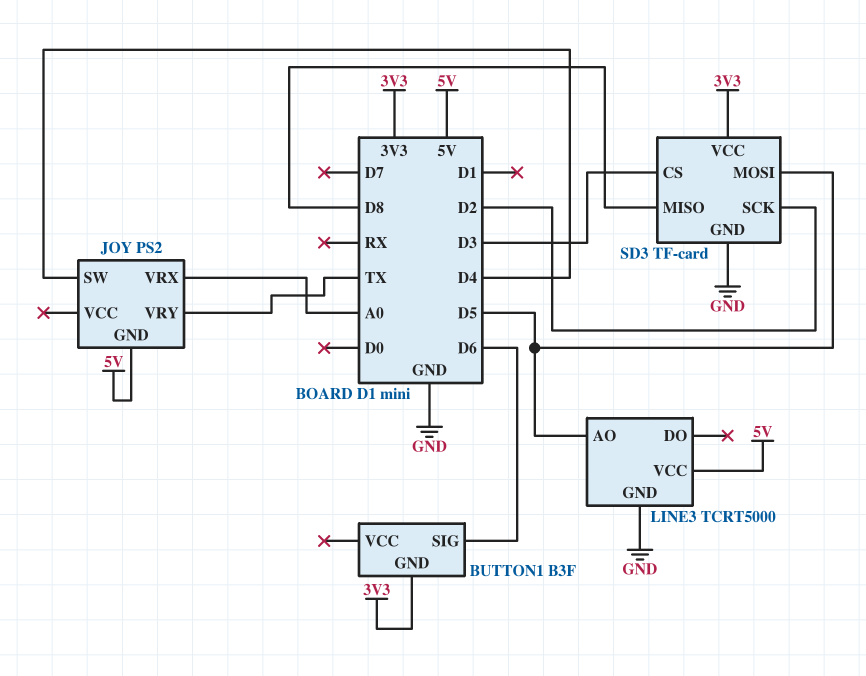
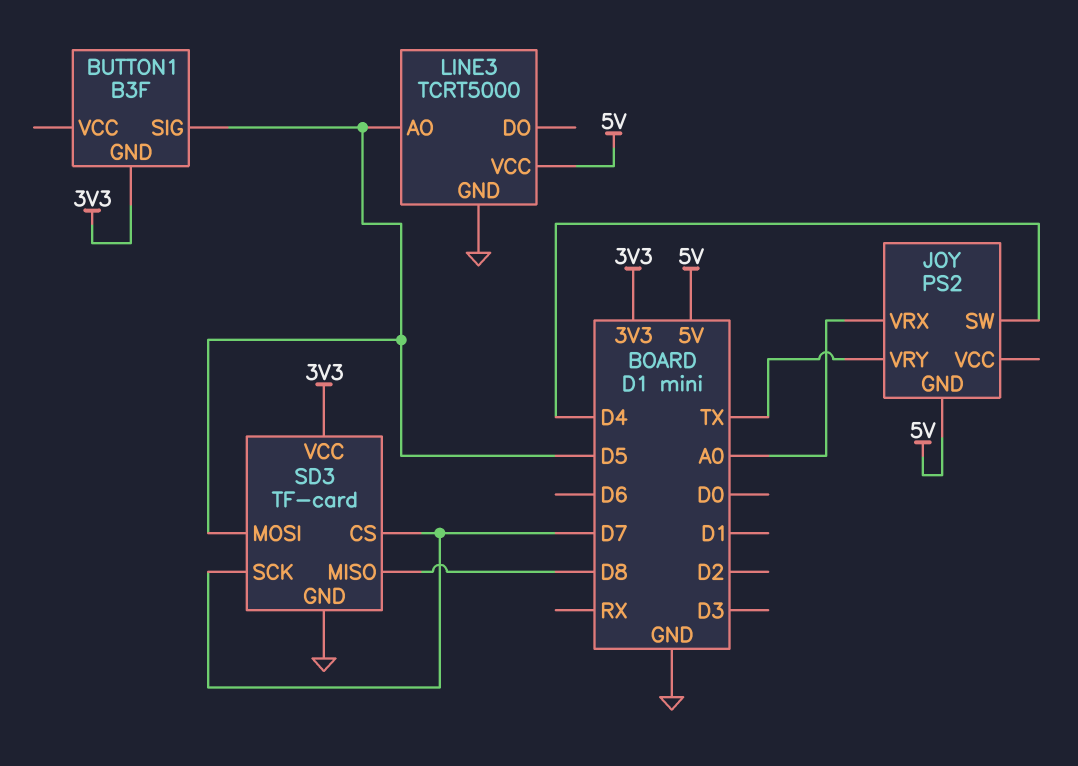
BUTTON1 pin SIG: D6 -> D5
SD3 pin CS: D3 -> D7
SD3 pin SCK: D2 -> D7

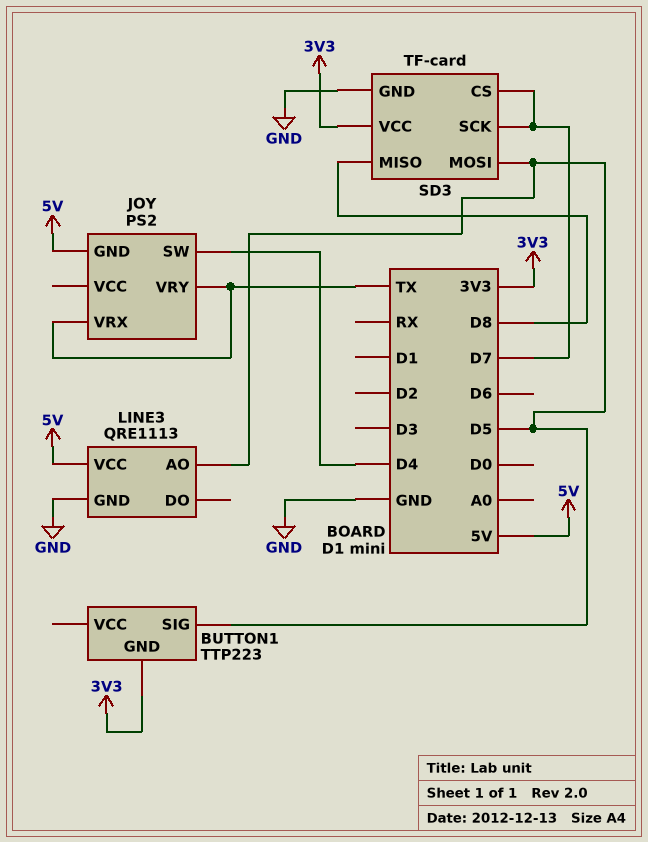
BUTTON1: B3F -> TTP223
JOY pin VRX: A0 -> TX
LINE3: TCRT5000 -> QRE1113

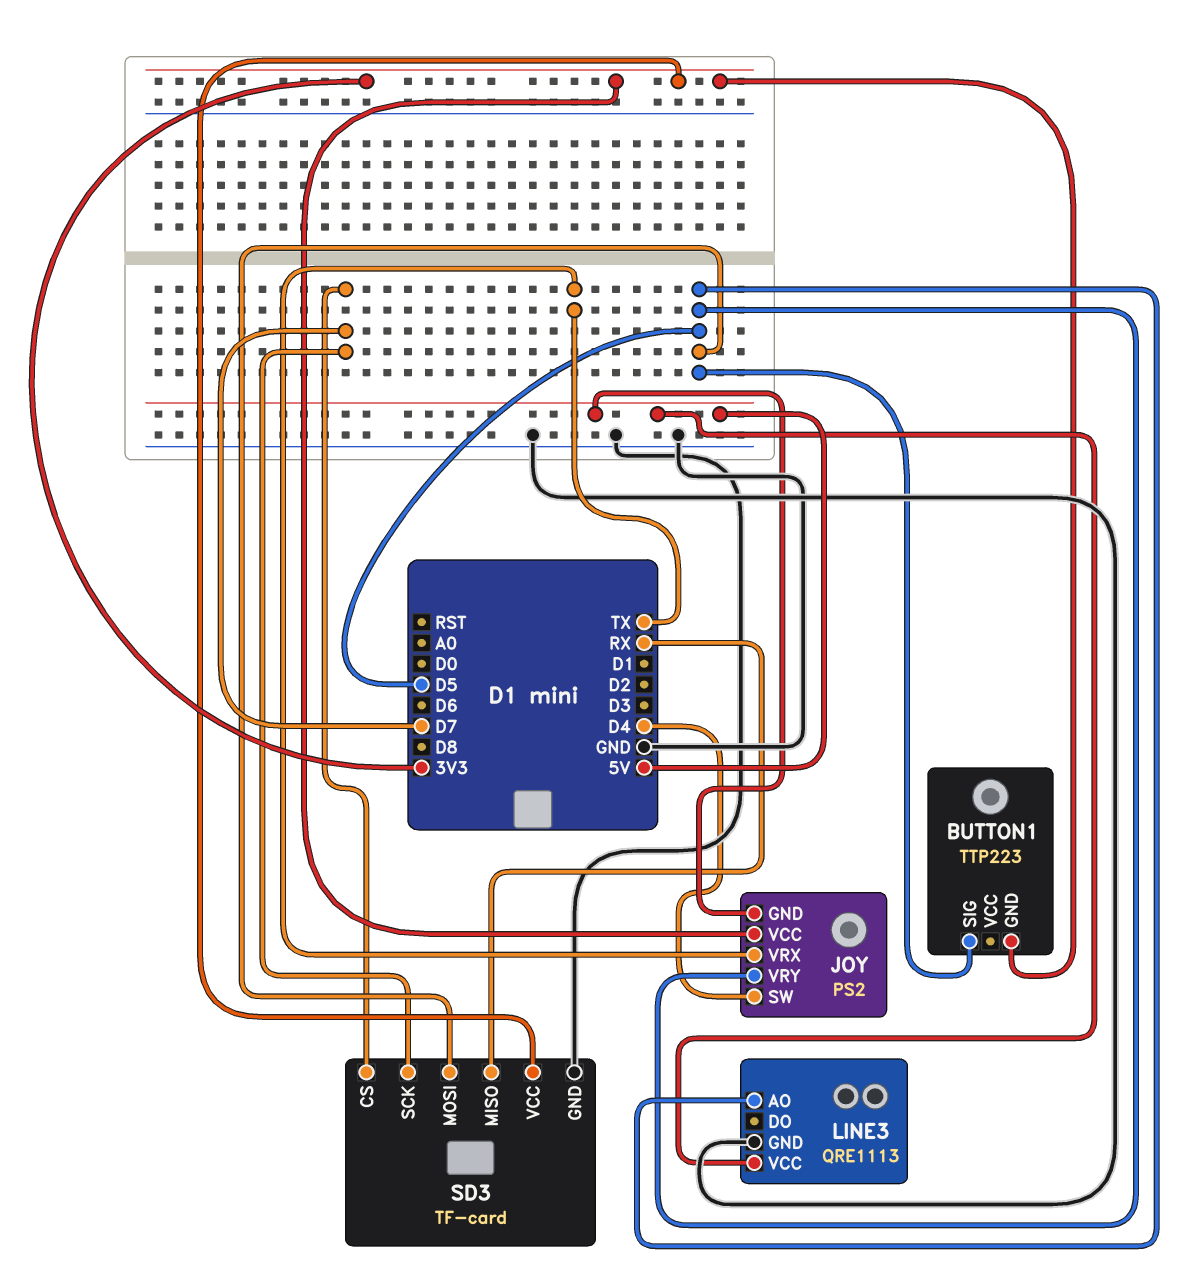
JOY pin VCC: none -> 3V3
JOY pin VRY: TX -> D5
SD3 pin MISO: D8 -> RX

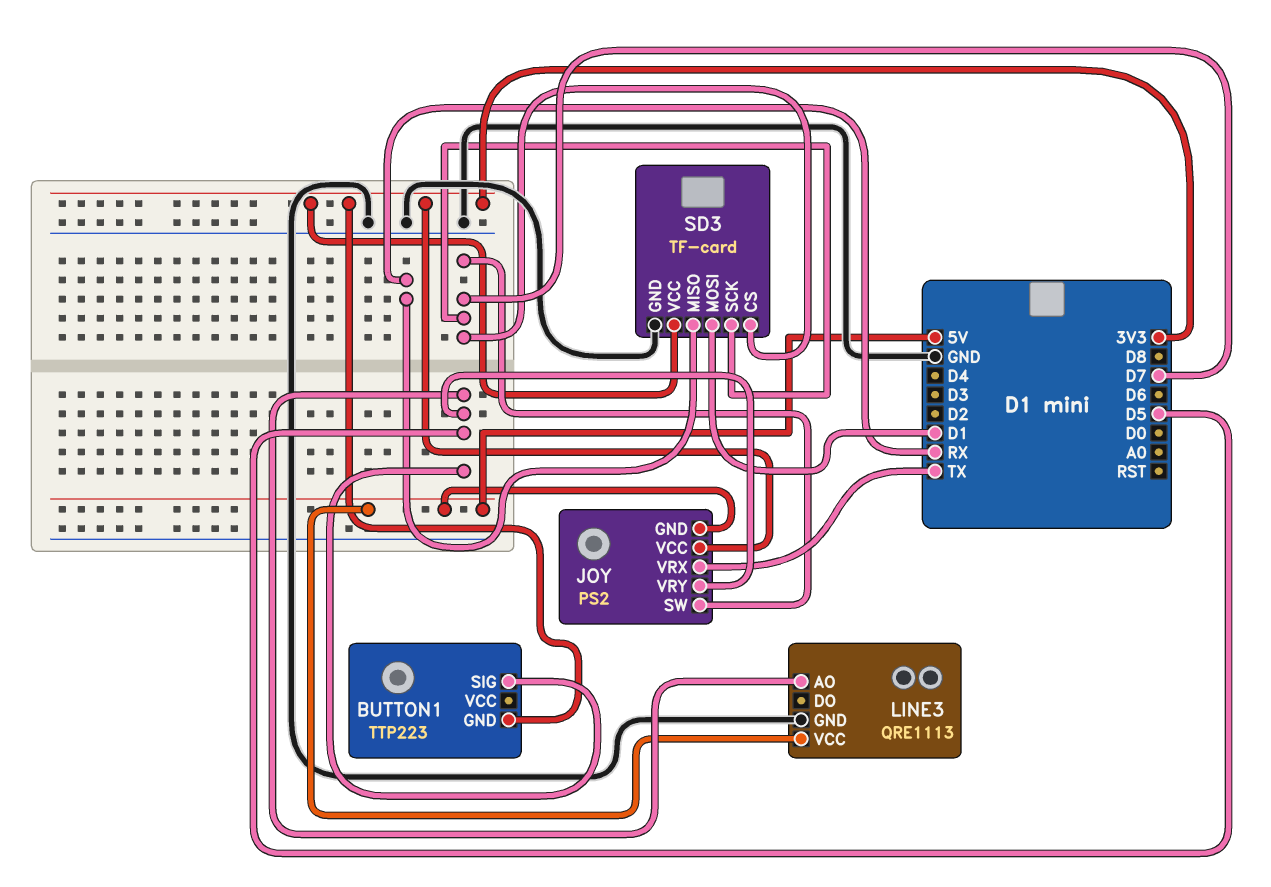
JOY pin SW: D4 -> D7
SD3 pin MOSI: D5 -> D1

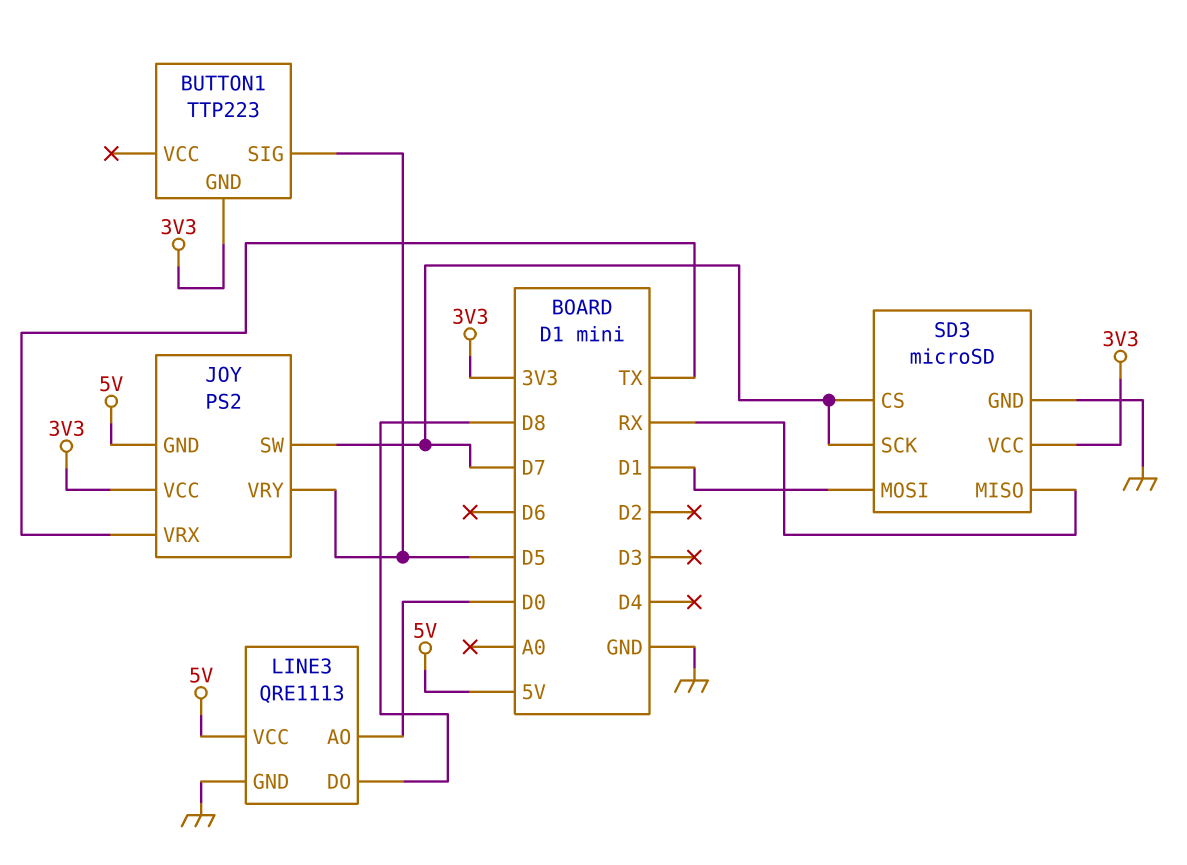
LINE3 pin AO: D5 -> D0
LINE3 pin DO: none -> D8
SD3: TF-card -> microSD

